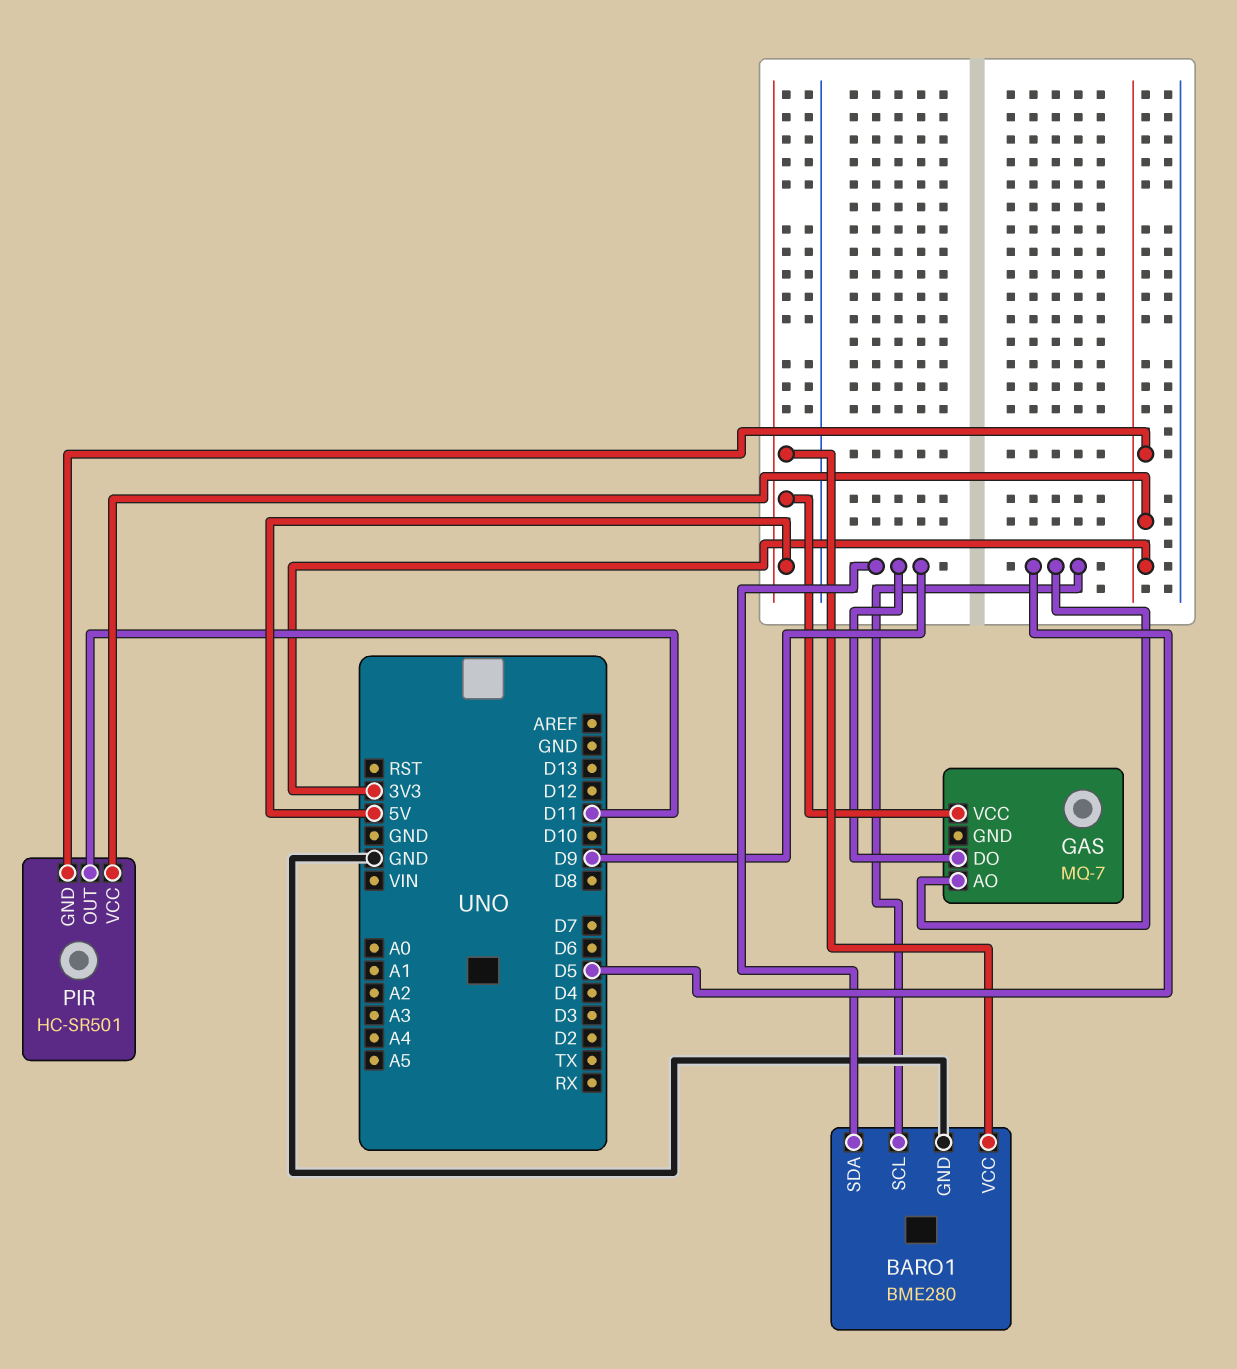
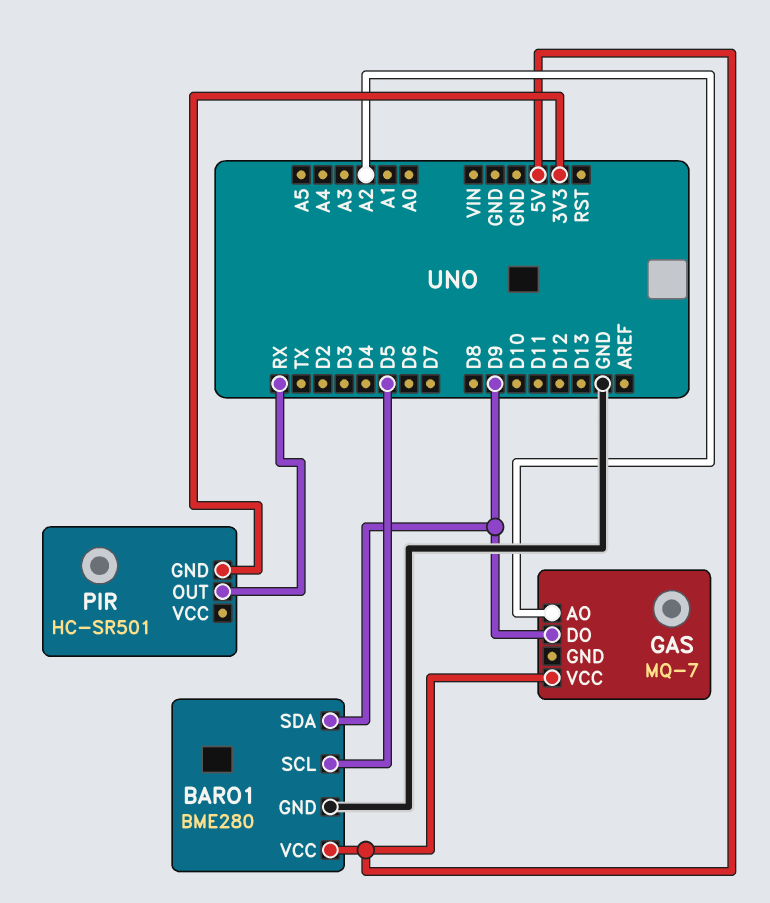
GAS pin AO: D5 -> A2
PIR pin OUT: D11 -> RX
PIR pin VCC: 3V3 -> none

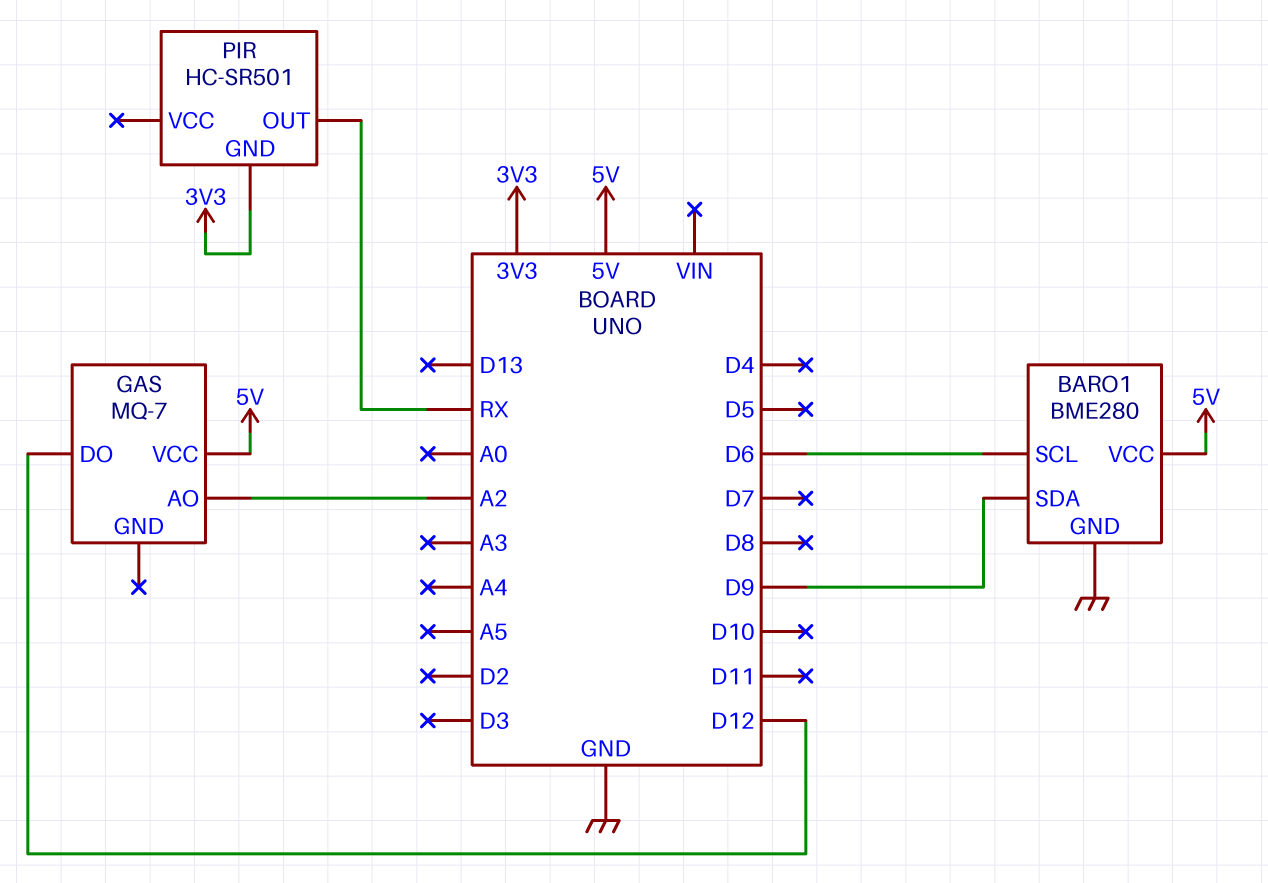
BARO1 pin SCL: D5 -> D6
GAS pin DO: D9 -> D12

